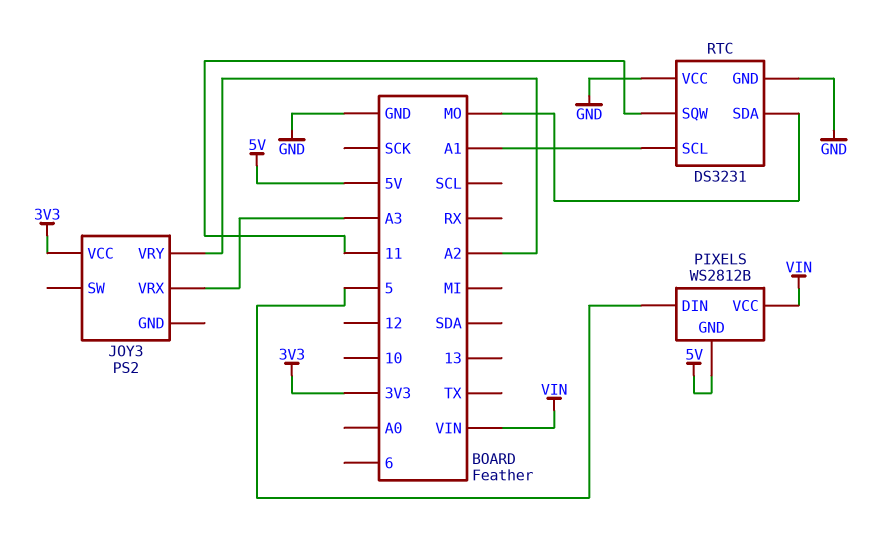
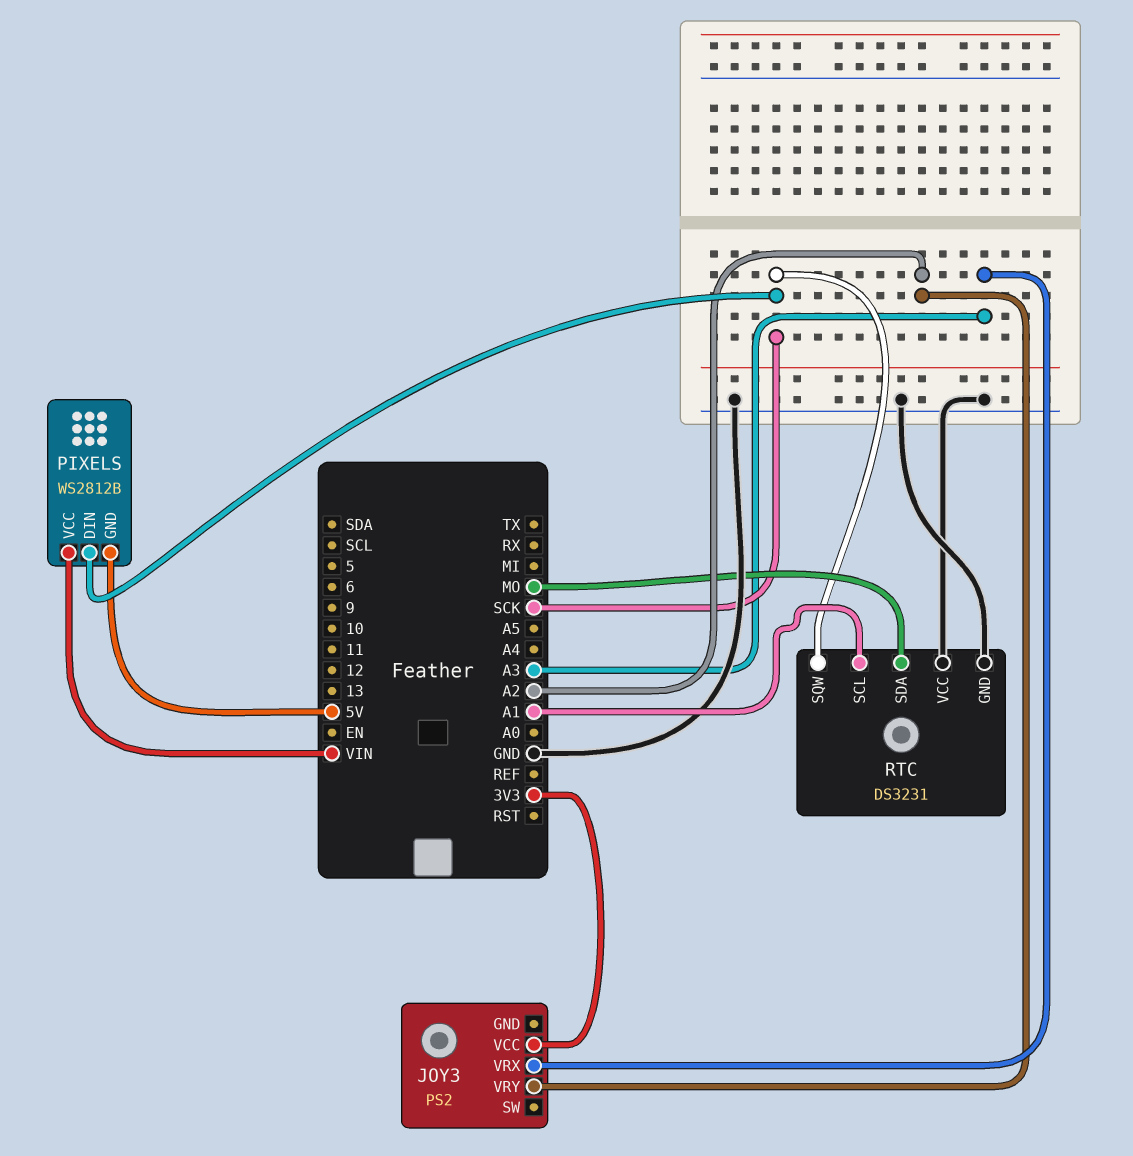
PIXELS pin DIN: 5 -> SCK
RTC pin SQW: 11 -> SCK

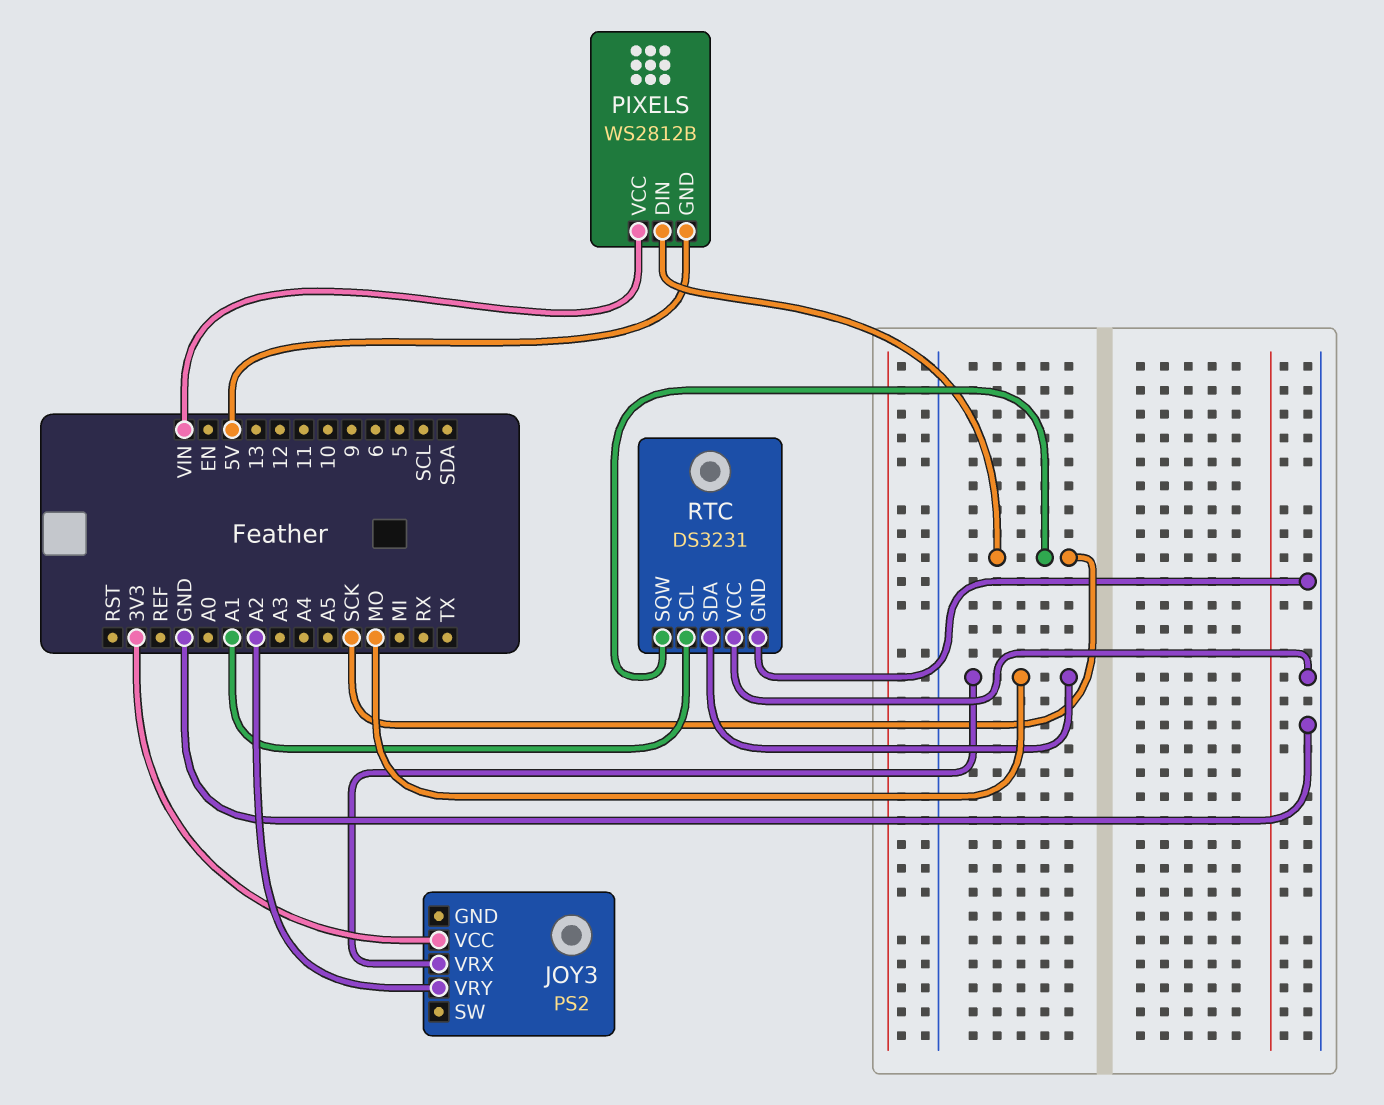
JOY3 pin VRX: A3 -> MO

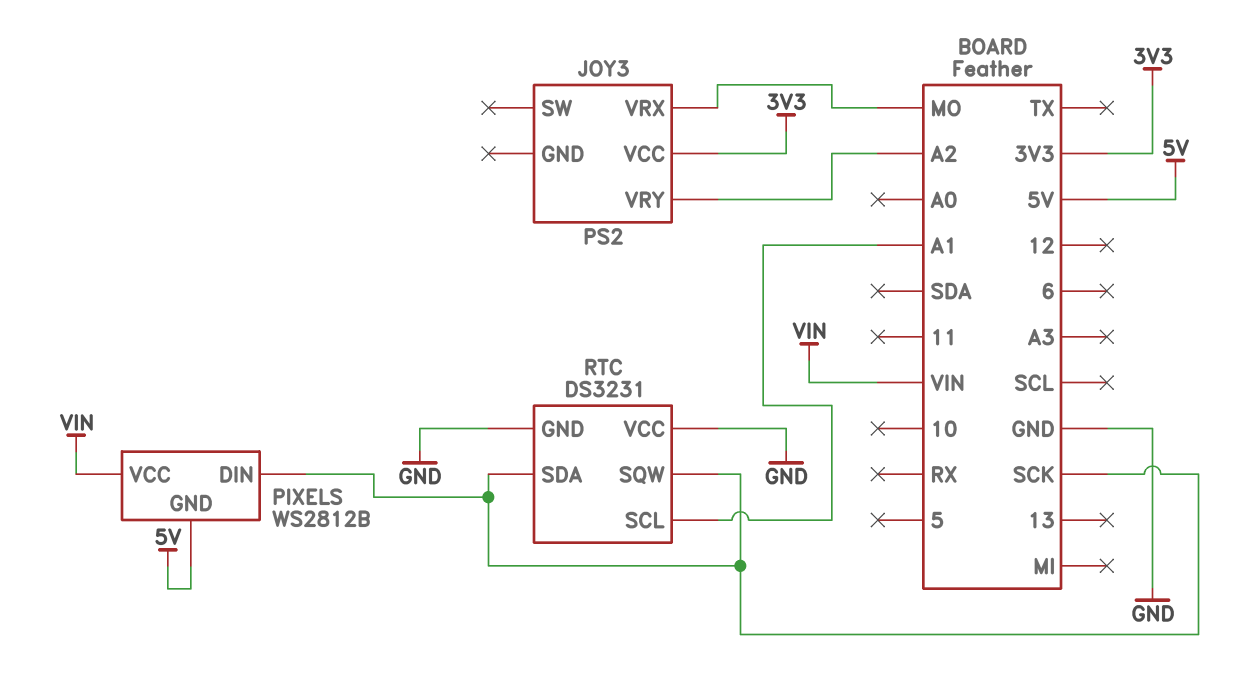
RTC pin SDA: MO -> SCK

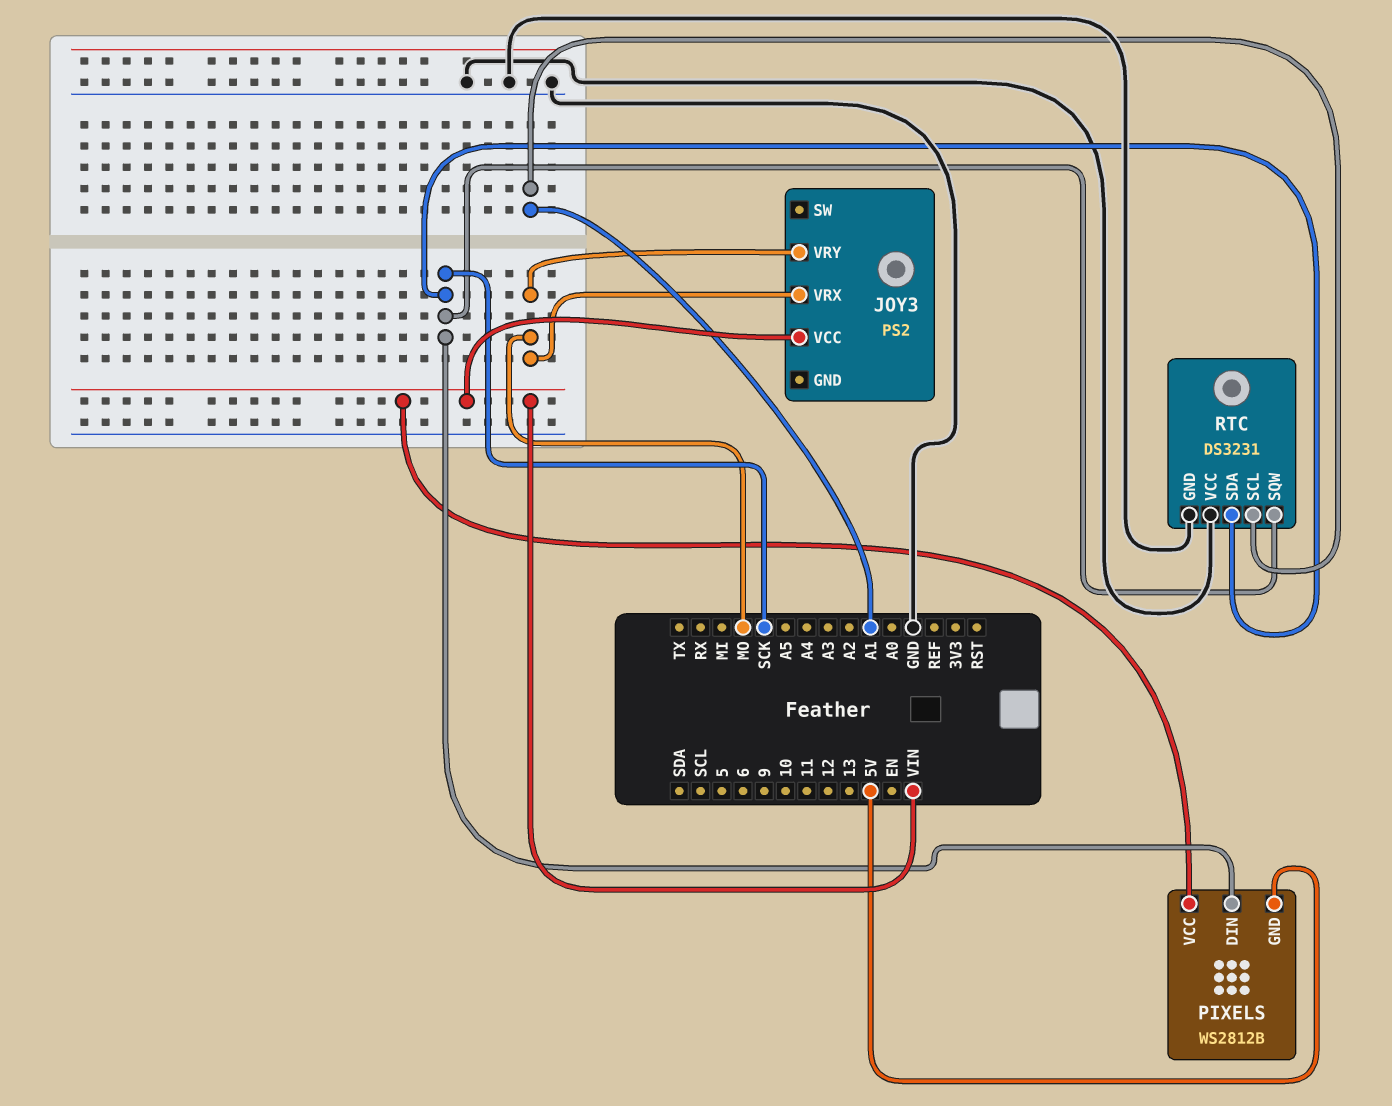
JOY3 pin VCC: 3V3 -> VIN
JOY3 pin VRY: A2 -> MO

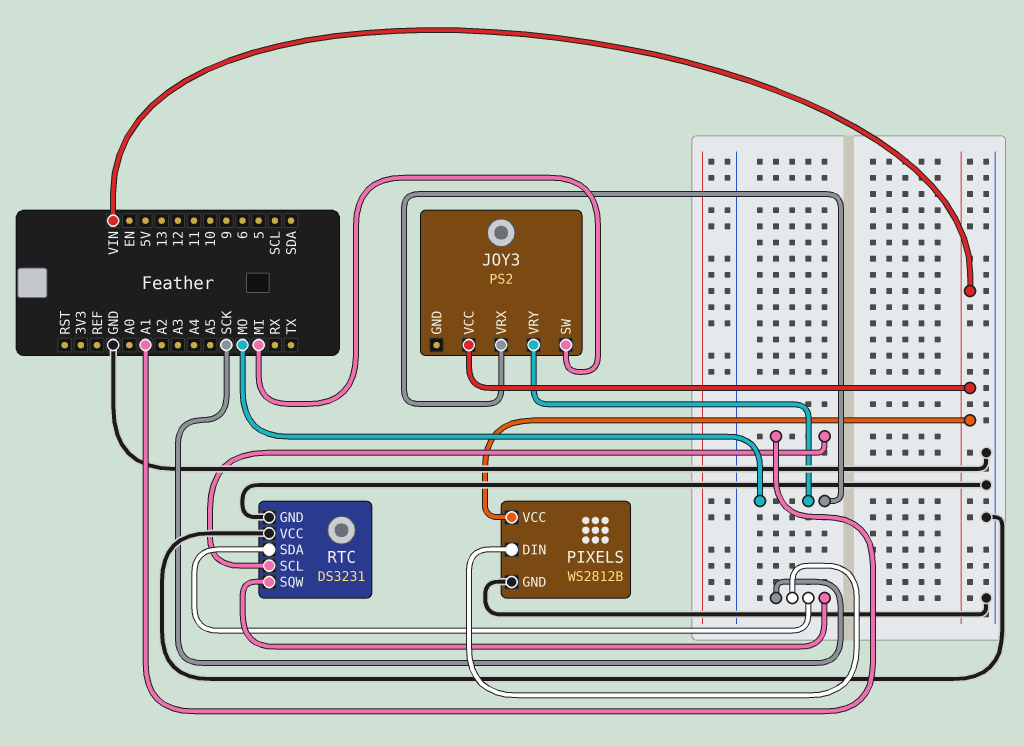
JOY3 pin SW: none -> MI
PIXELS pin GND: 5V -> GND

